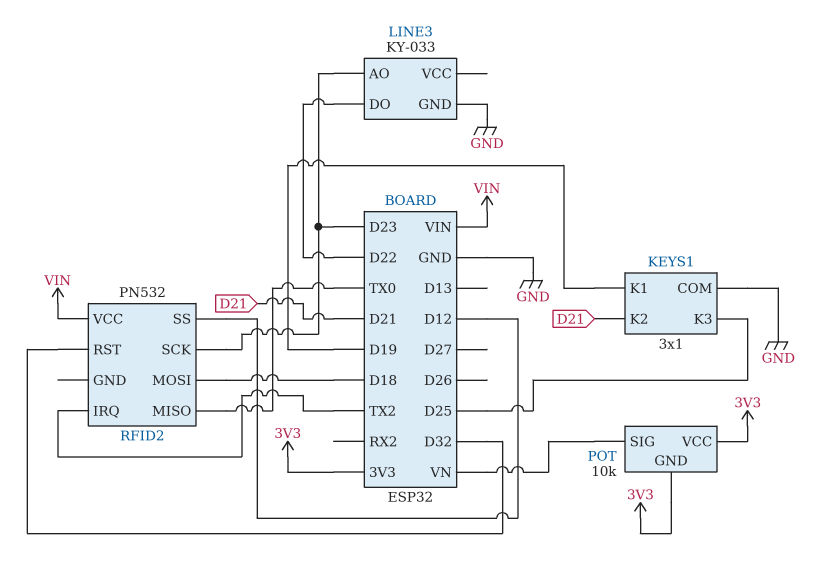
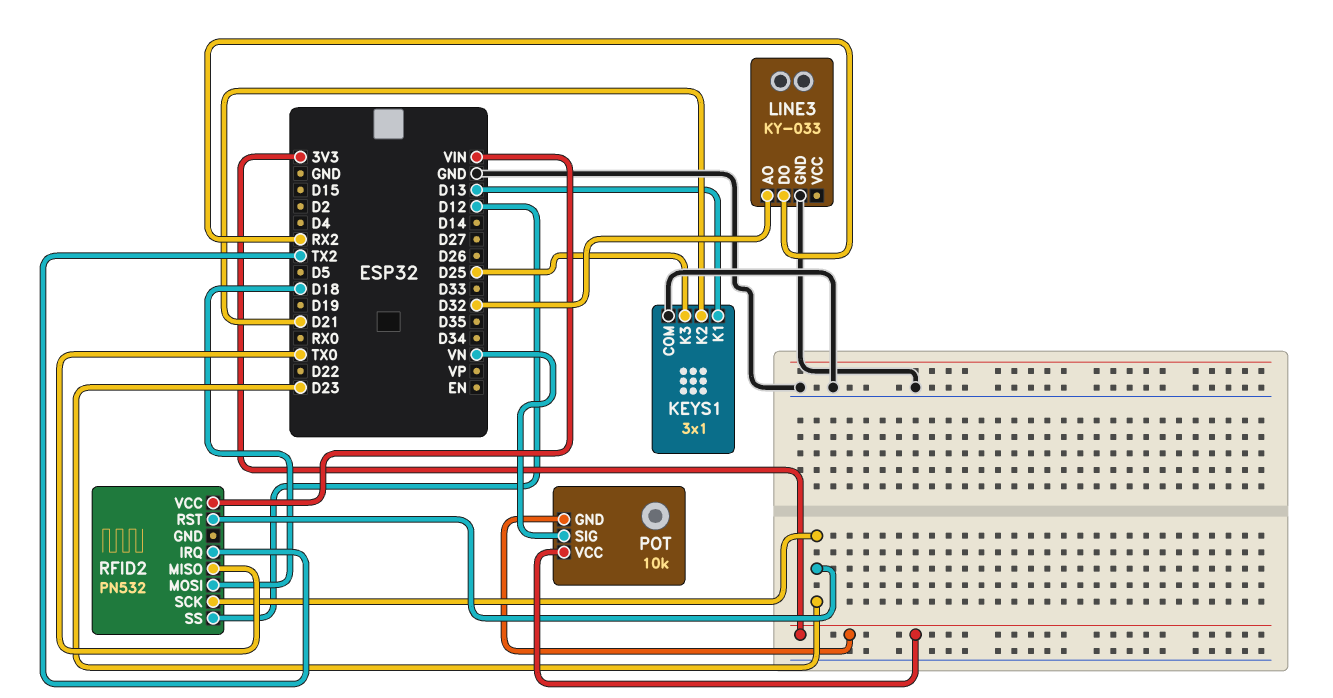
KEYS1 pin K1: D19 -> D13
LINE3 pin AO: D23 -> D32
LINE3 pin DO: D22 -> RX2
RFID2 pin RST: D32 -> D23

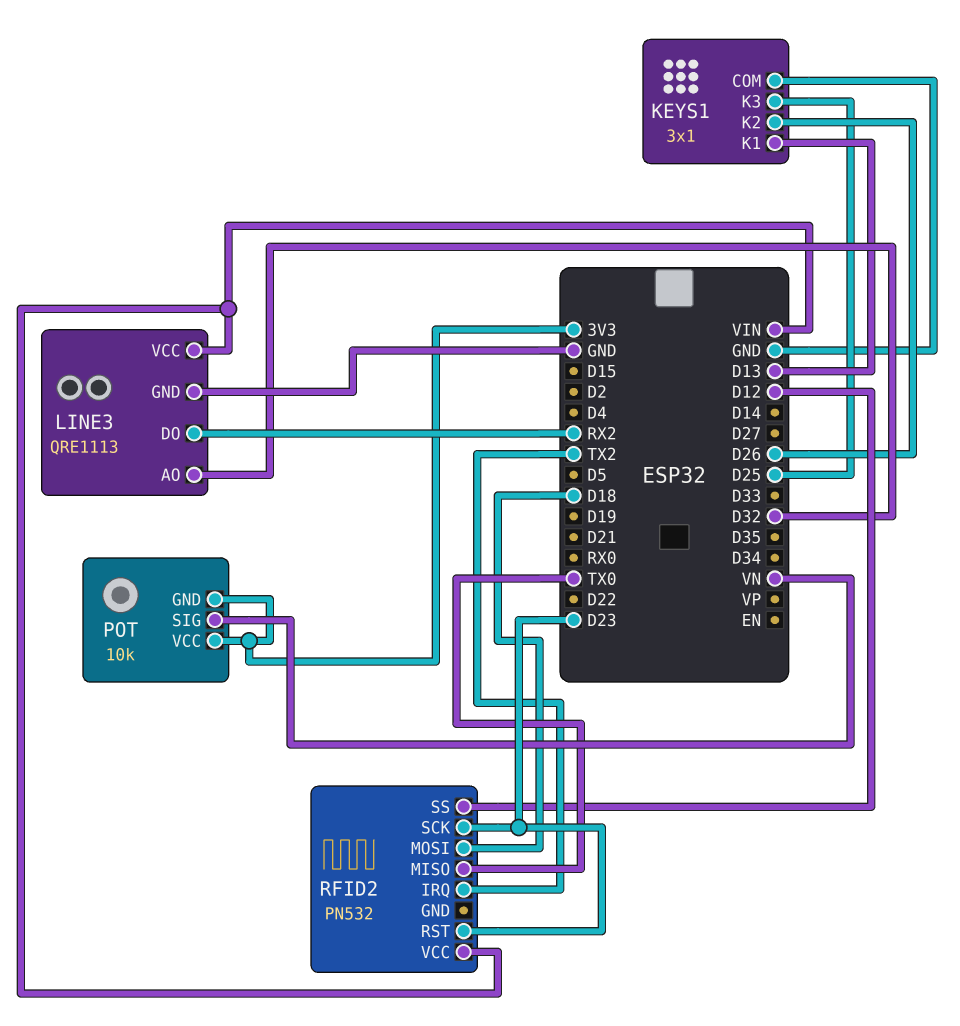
KEYS1 pin K2: D21 -> D26
LINE3: KY-033 -> QRE1113
LINE3 pin VCC: none -> VIN

